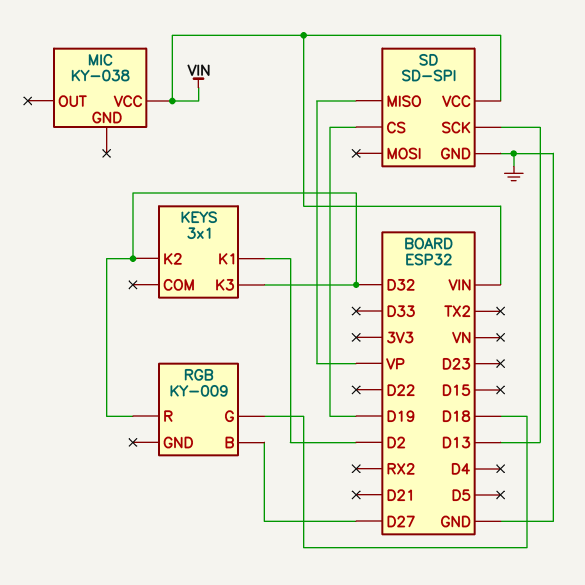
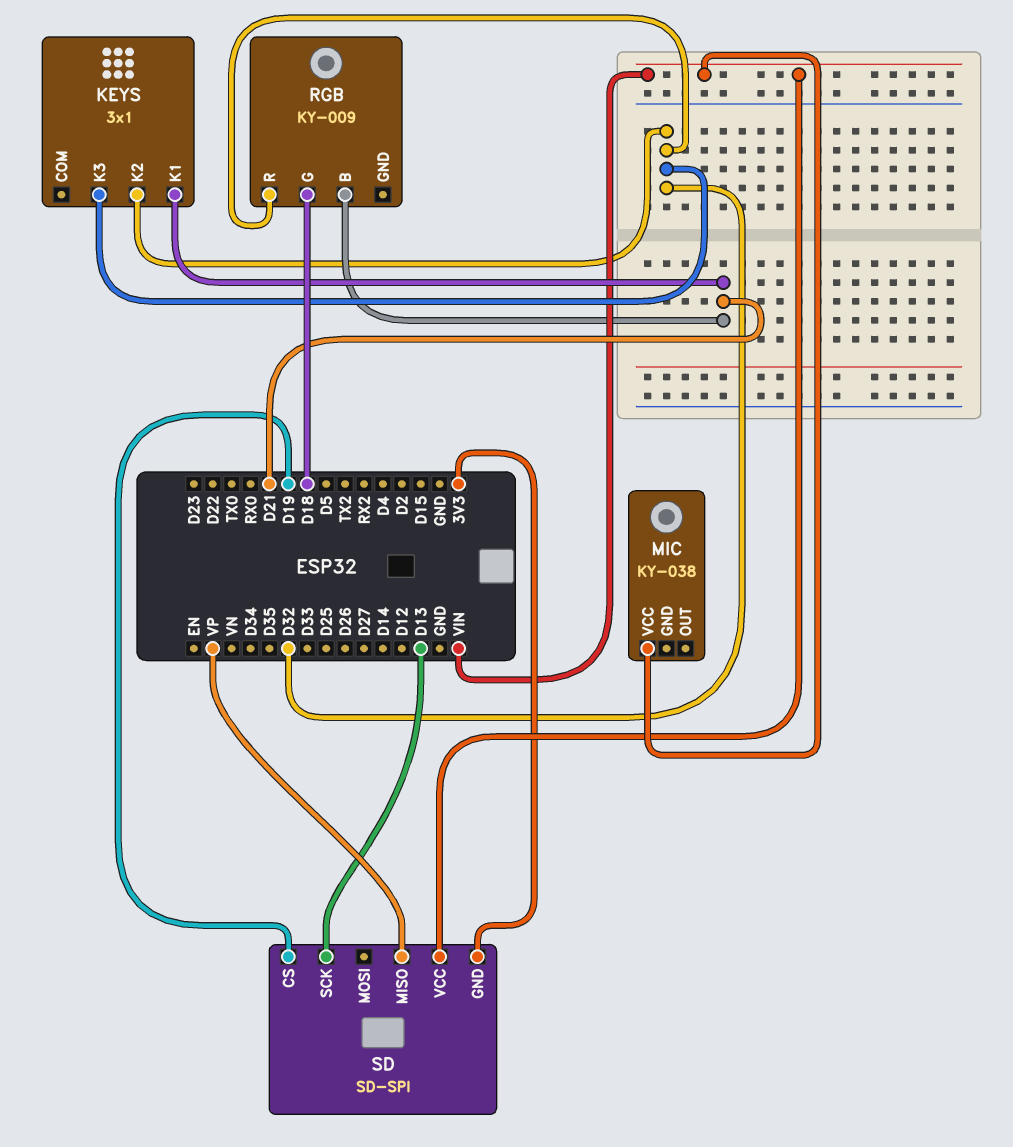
KEYS pin K1: D2 -> D21
RGB pin B: D27 -> D21
SD pin GND: GND -> 3V3

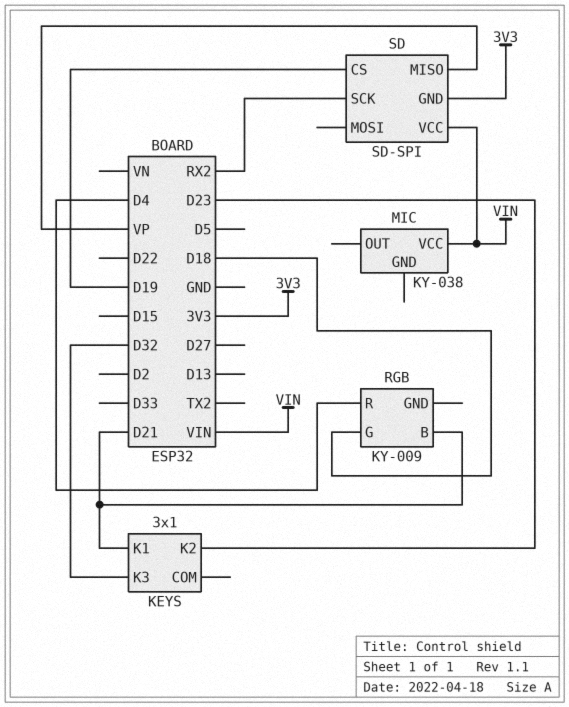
KEYS pin K2: D32 -> D23
RGB pin R: D32 -> D4
SD pin SCK: D13 -> RX2

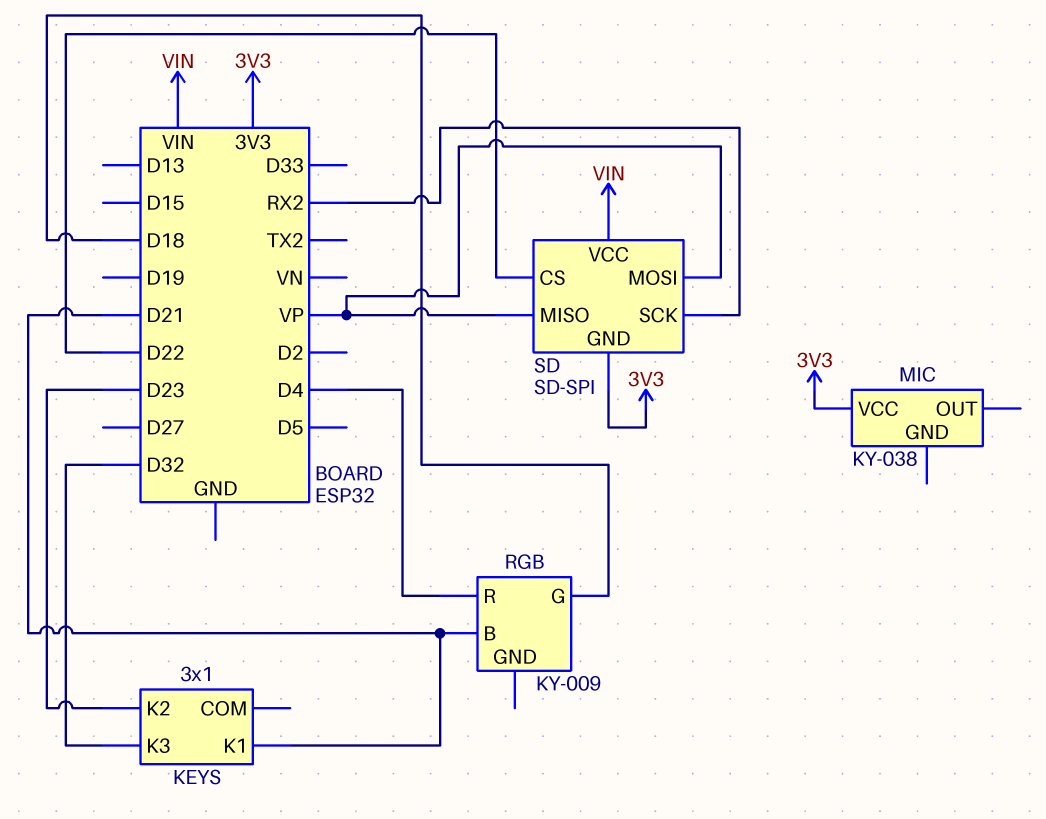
MIC pin VCC: VIN -> 3V3
SD pin CS: D19 -> D22
SD pin MOSI: none -> VP

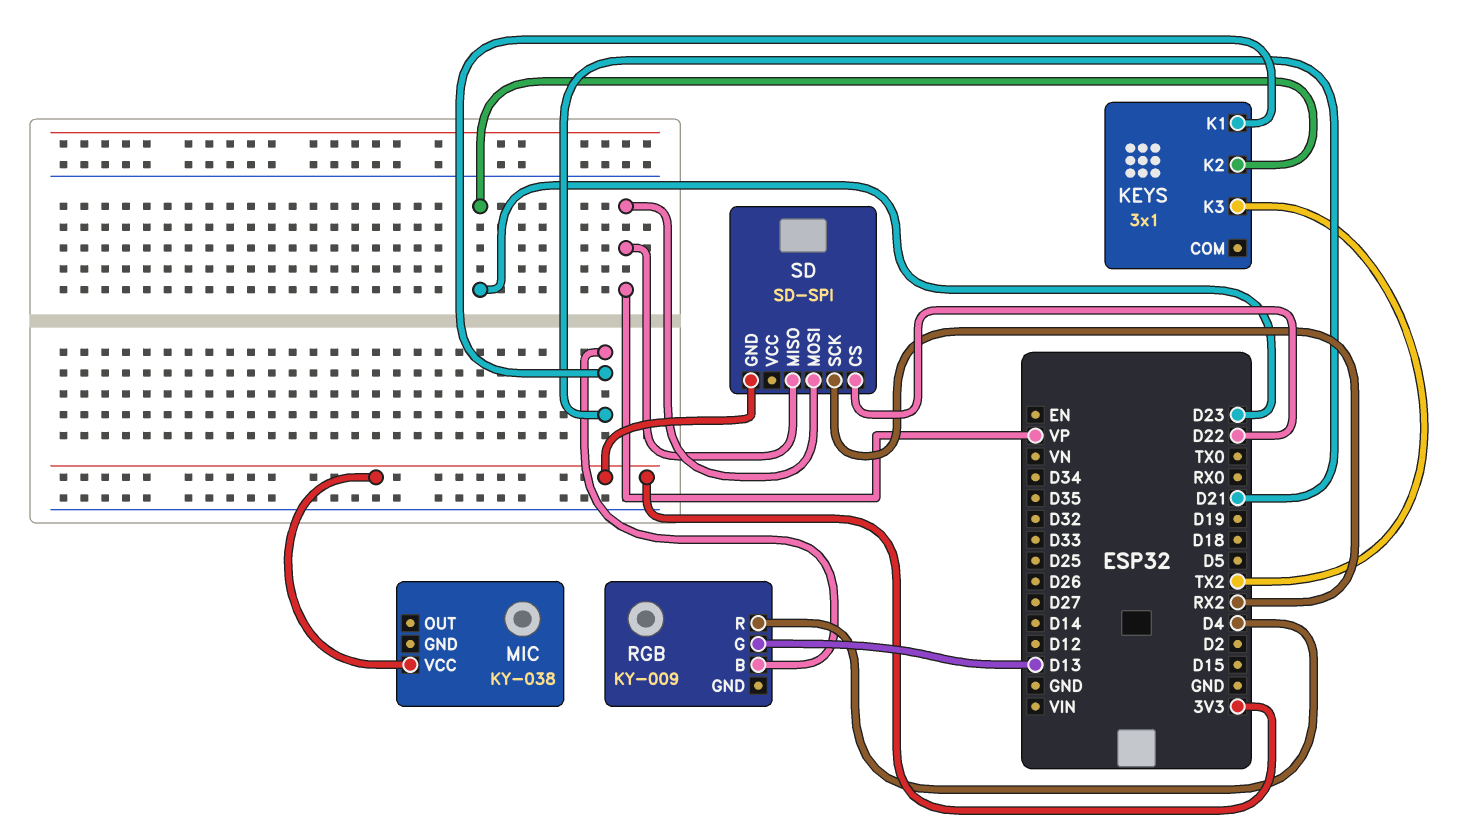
KEYS pin K3: D32 -> TX2
RGB pin G: D18 -> D13
SD pin VCC: VIN -> none

